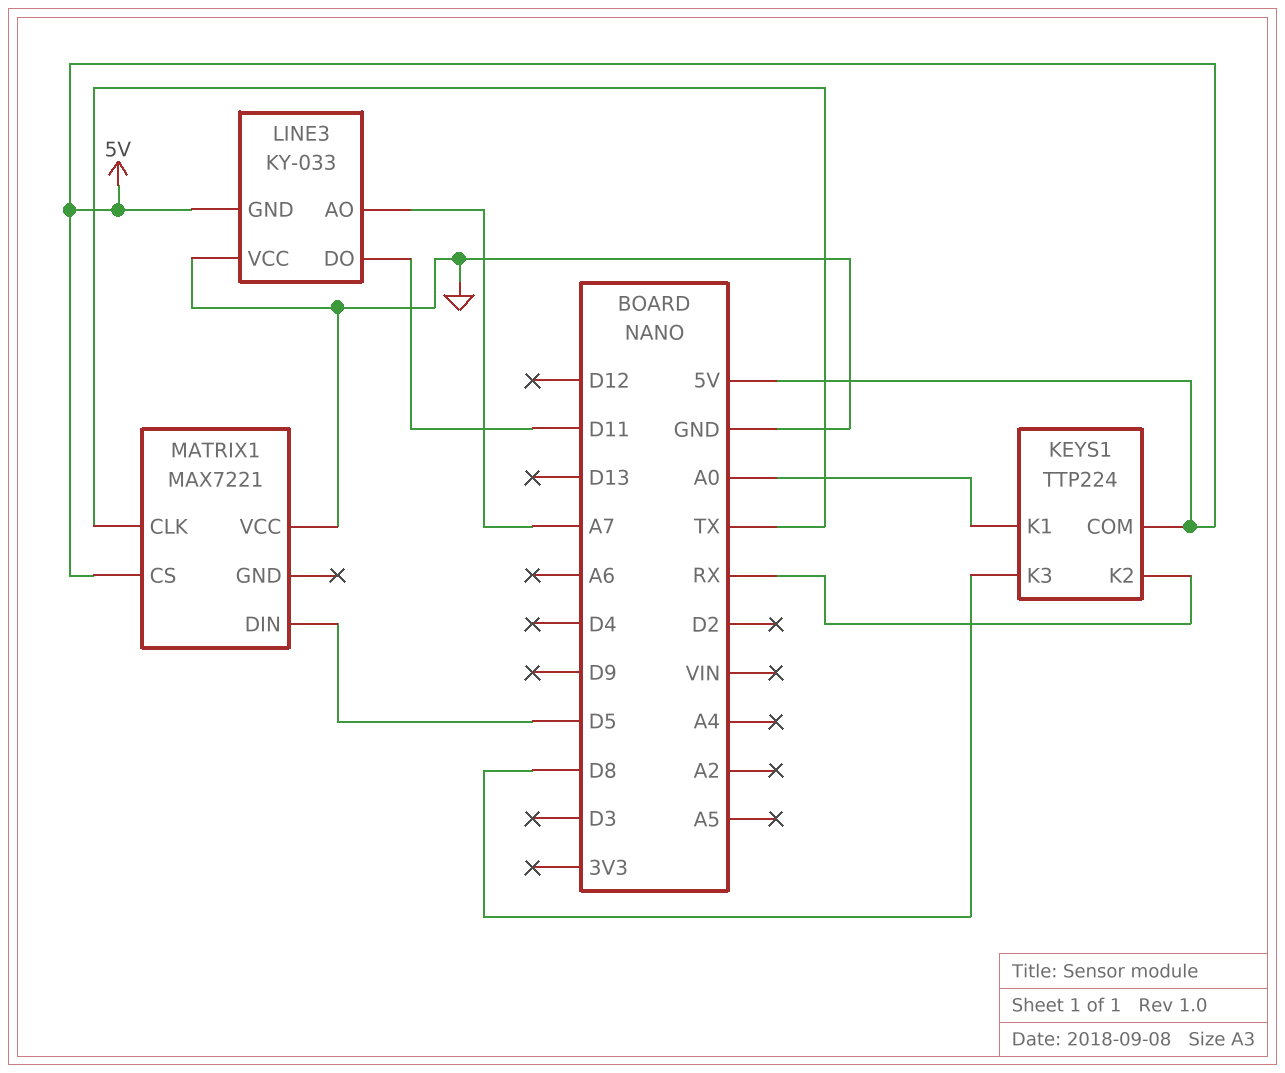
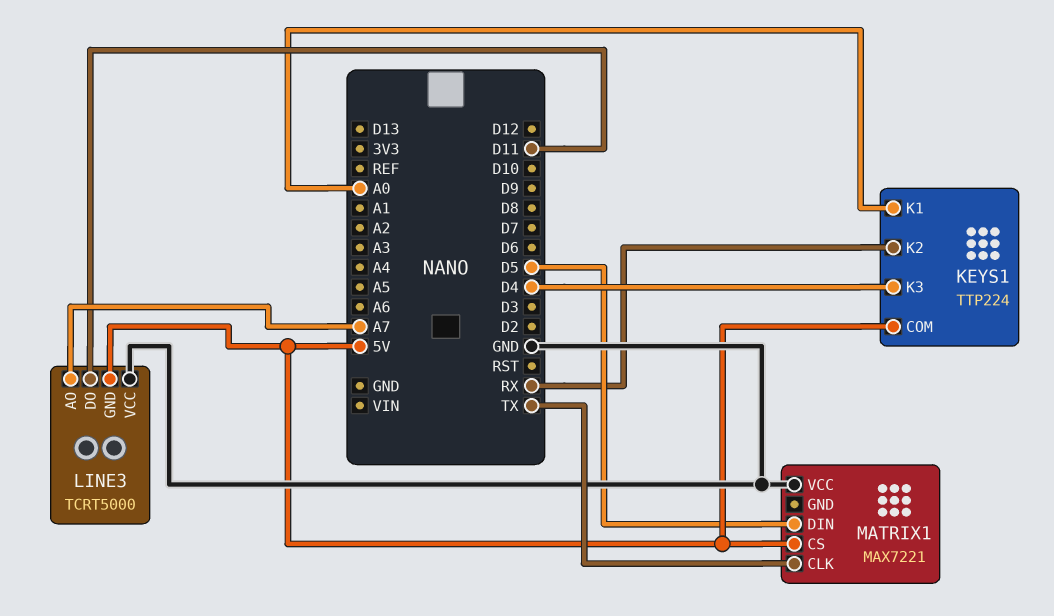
KEYS1 pin K3: D8 -> D4
LINE3: KY-033 -> TCRT5000

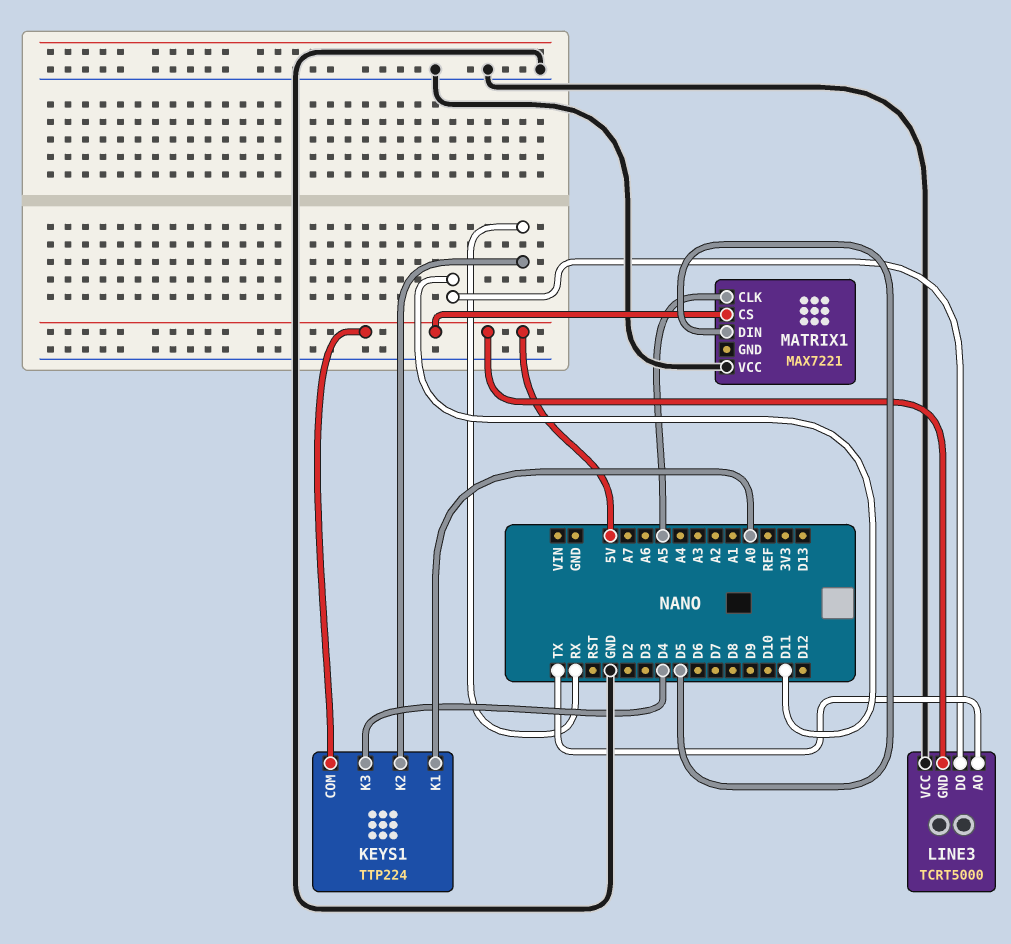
LINE3 pin AO: A7 -> TX
MATRIX1 pin CLK: TX -> A5

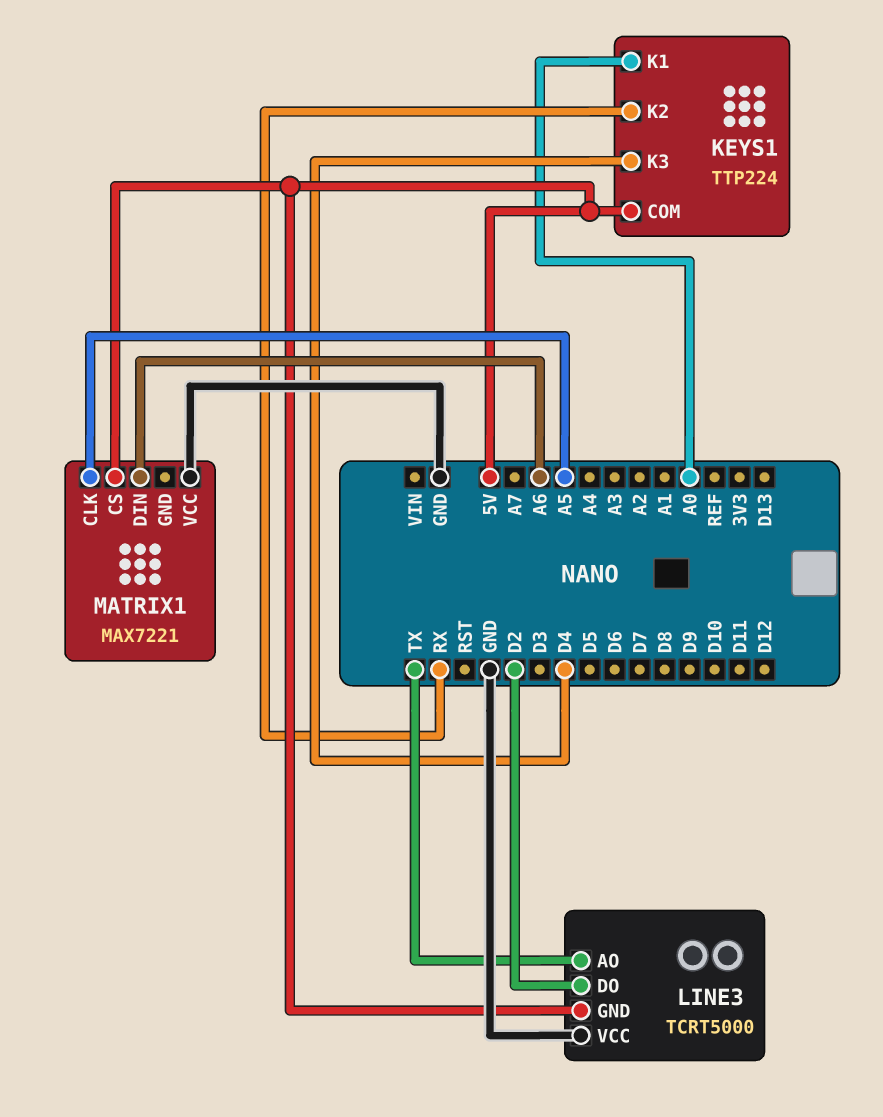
LINE3 pin DO: D11 -> D2
MATRIX1 pin DIN: D5 -> A6

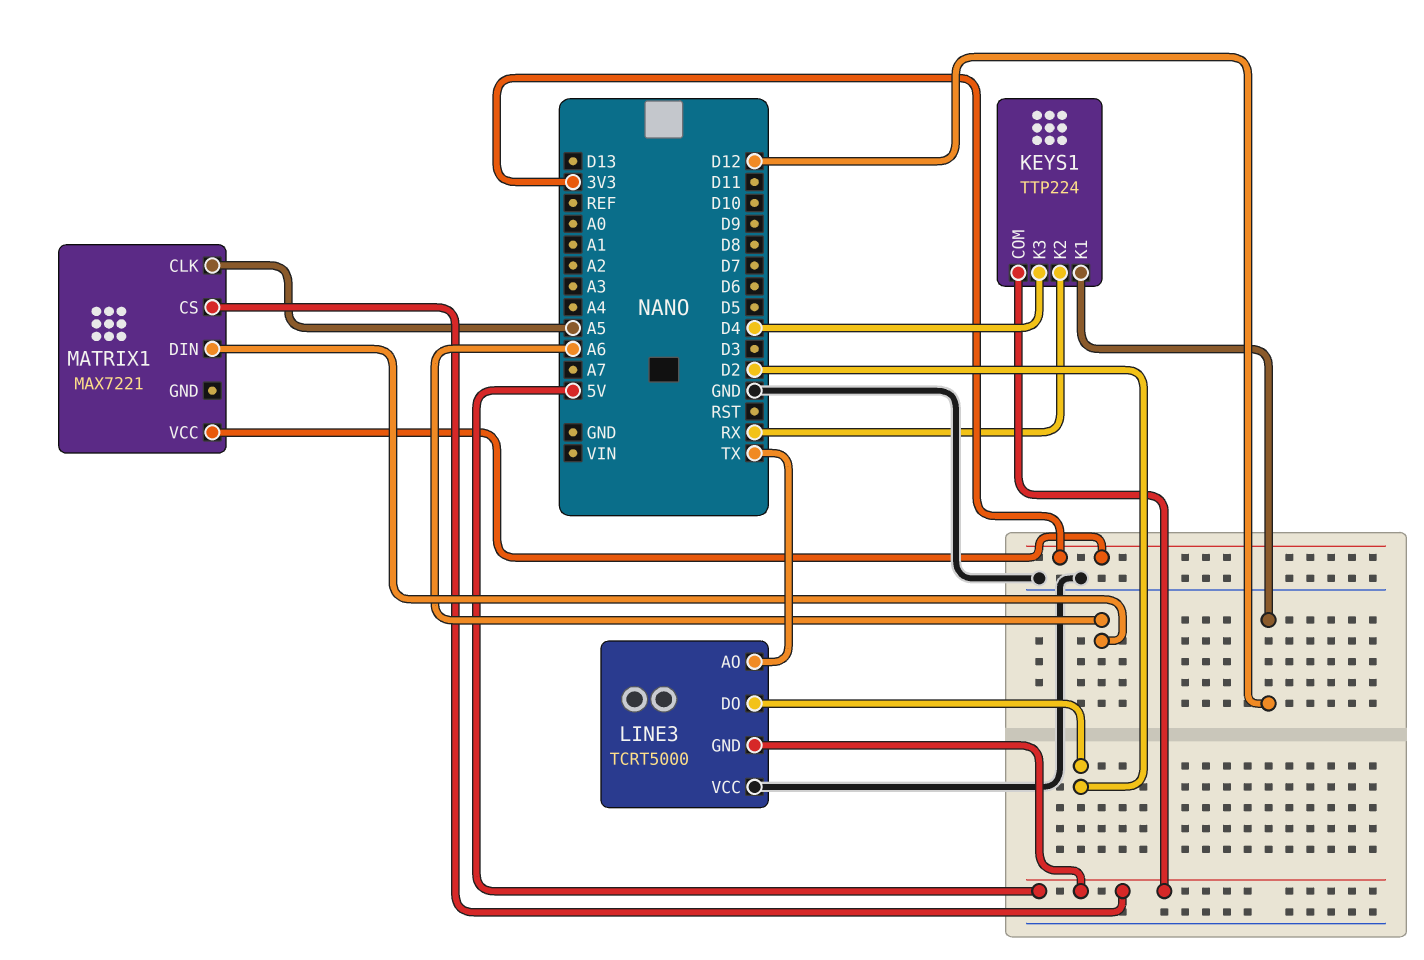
KEYS1 pin K1: A0 -> D12
MATRIX1 pin VCC: GND -> 3V3

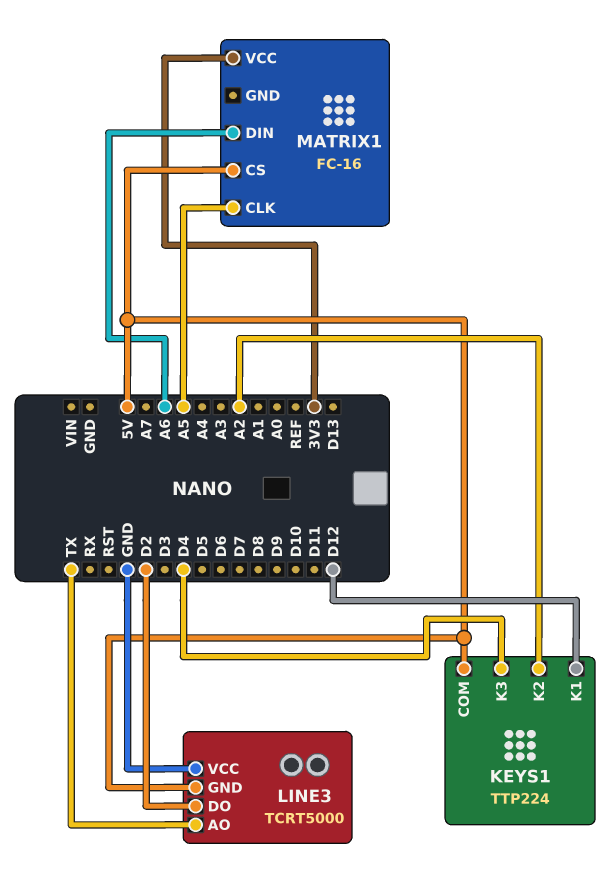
KEYS1 pin K2: RX -> A2
MATRIX1: MAX7221 -> FC-16

